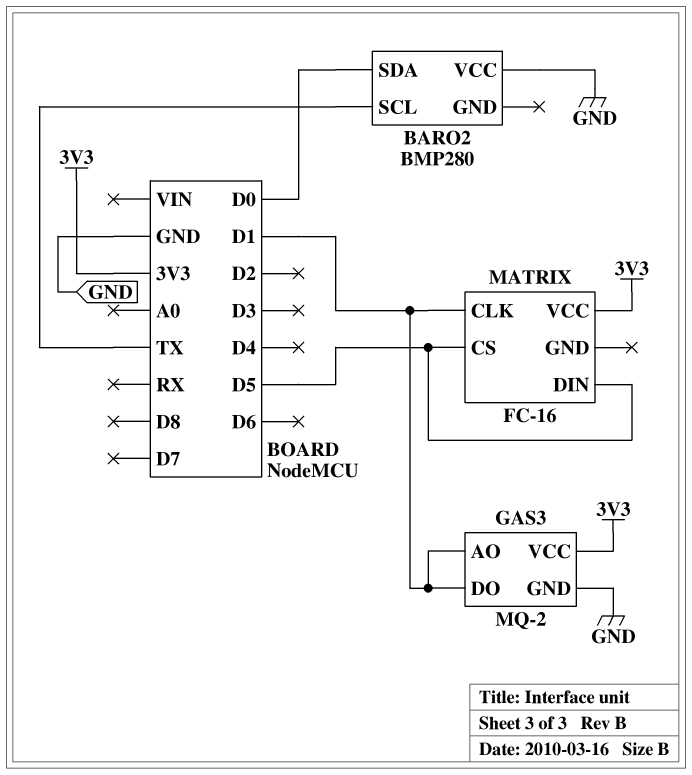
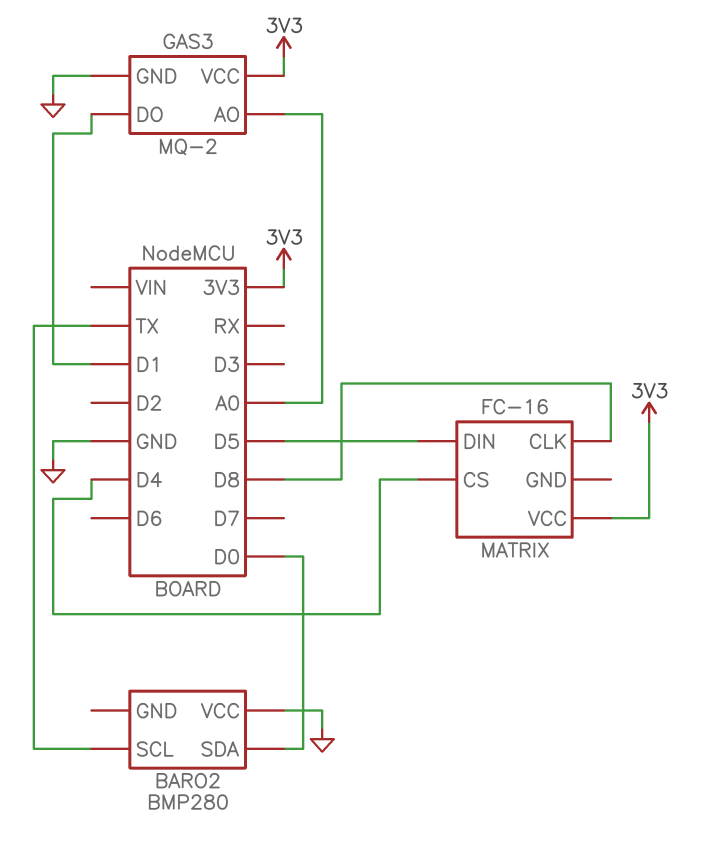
GAS3 pin AO: D1 -> A0
MATRIX pin CLK: D1 -> D8
MATRIX pin CS: D5 -> D4

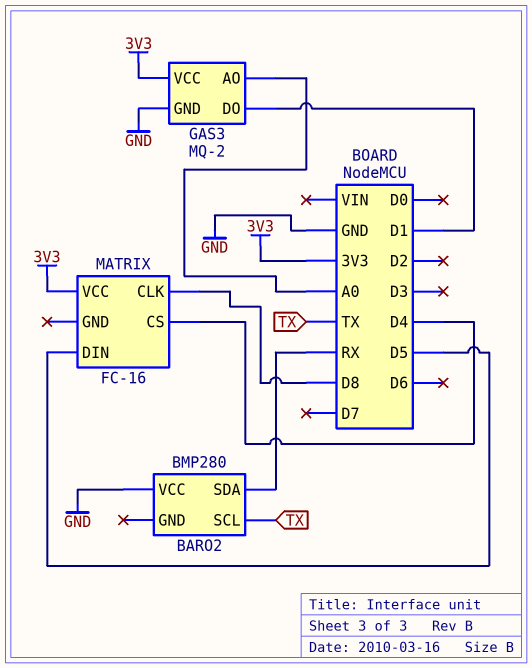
BARO2 pin SDA: D0 -> RX

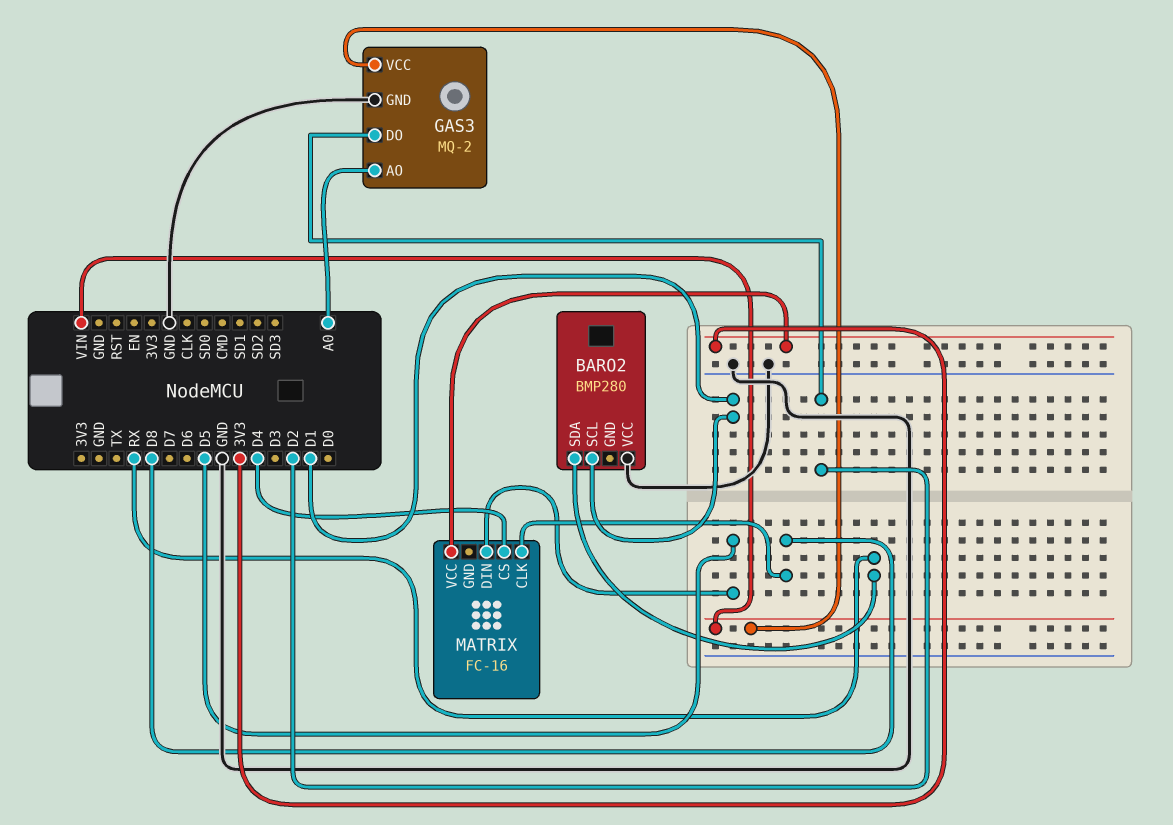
BARO2 pin SCL: TX -> D1
GAS3 pin DO: D1 -> D2
GAS3 pin VCC: 3V3 -> VIN

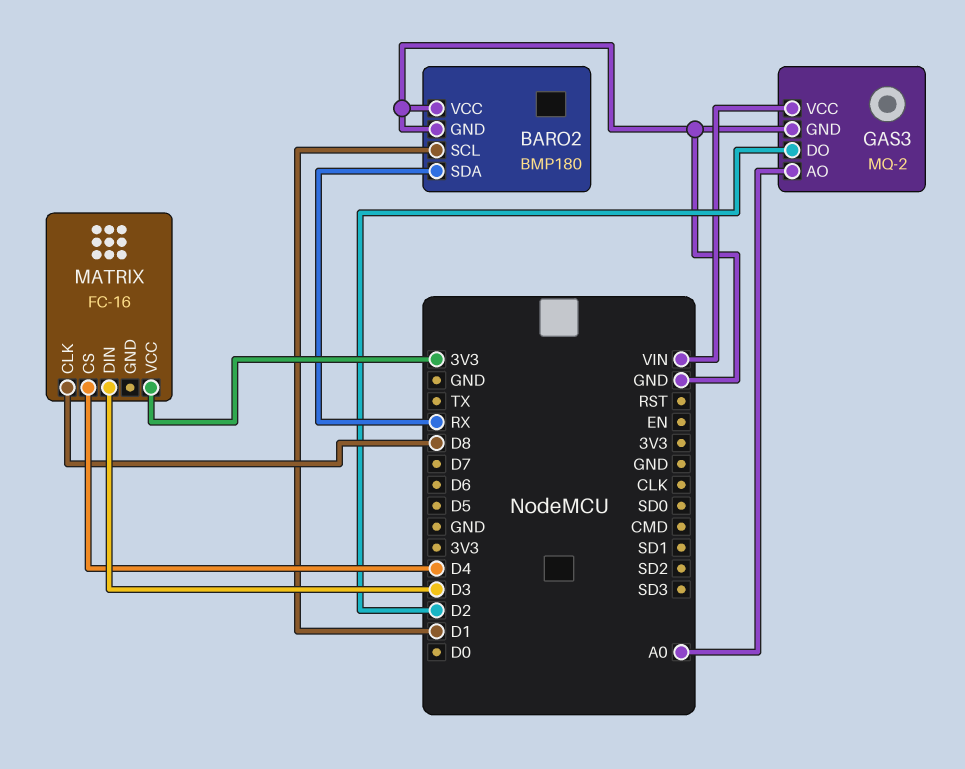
BARO2: BMP280 -> BMP180
BARO2 pin GND: none -> GND
MATRIX pin DIN: D5 -> D3

